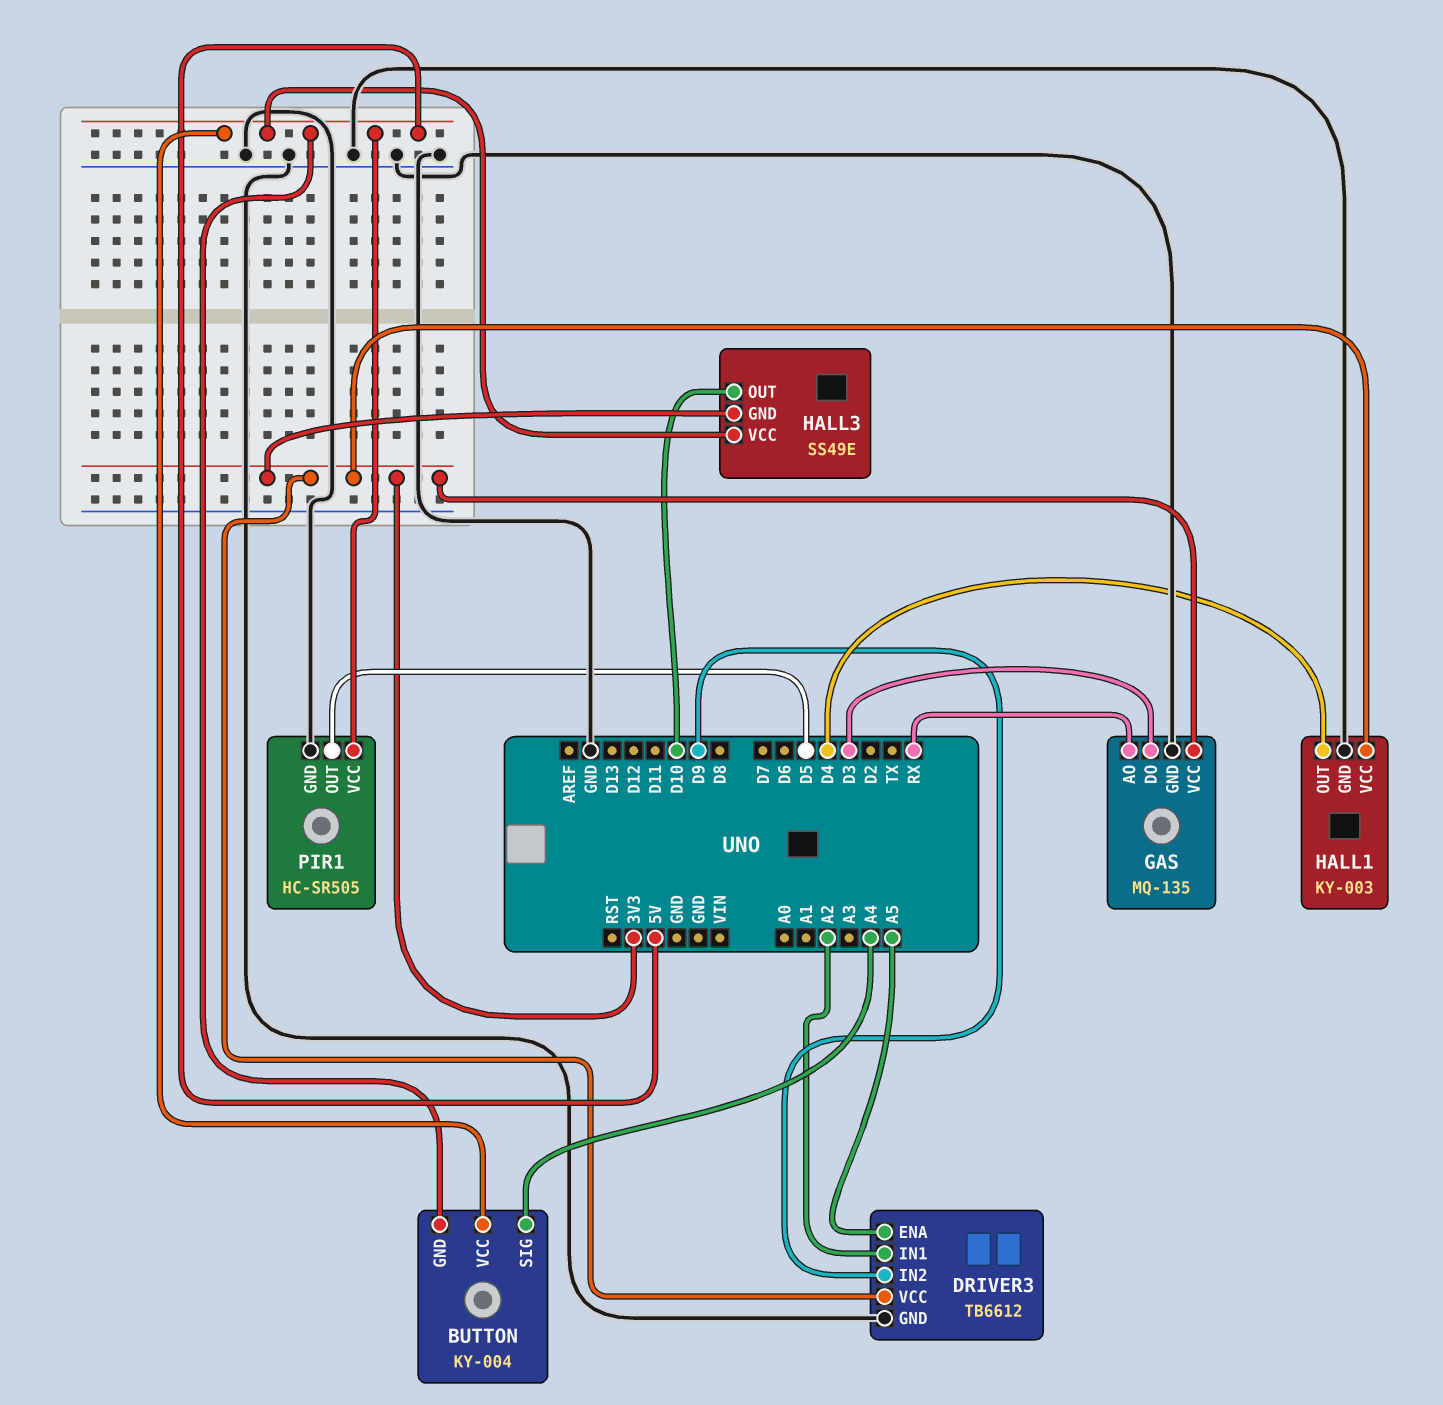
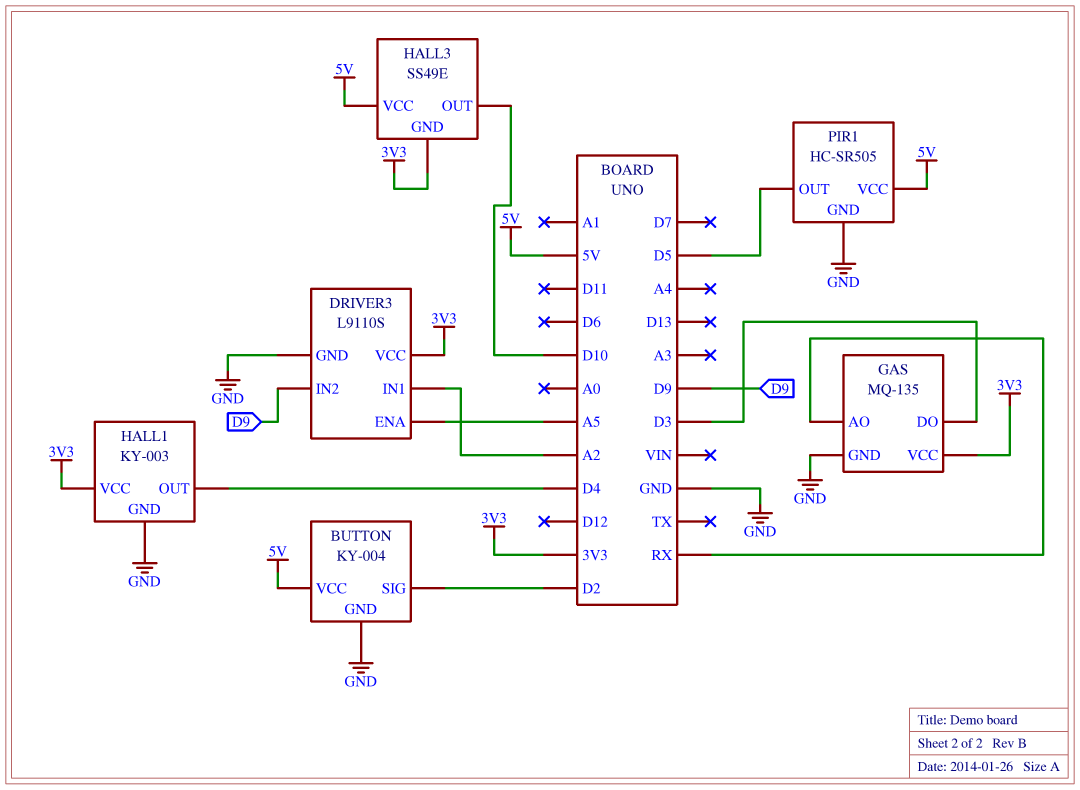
BUTTON pin GND: 5V -> GND
BUTTON pin SIG: A4 -> D2
DRIVER3: TB6612 -> L9110S

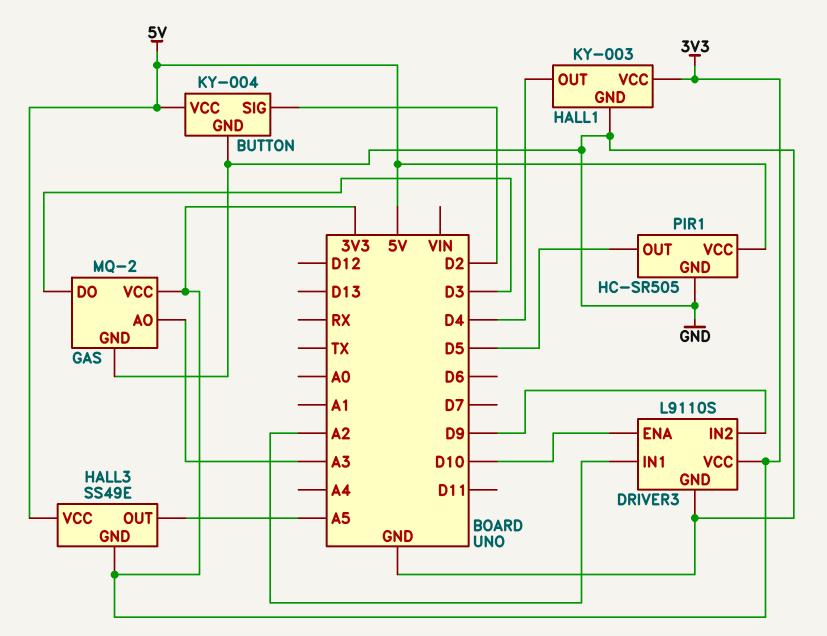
DRIVER3 pin ENA: A5 -> D10
GAS: MQ-135 -> MQ-2
GAS pin AO: RX -> A3
HALL3 pin OUT: D10 -> A5

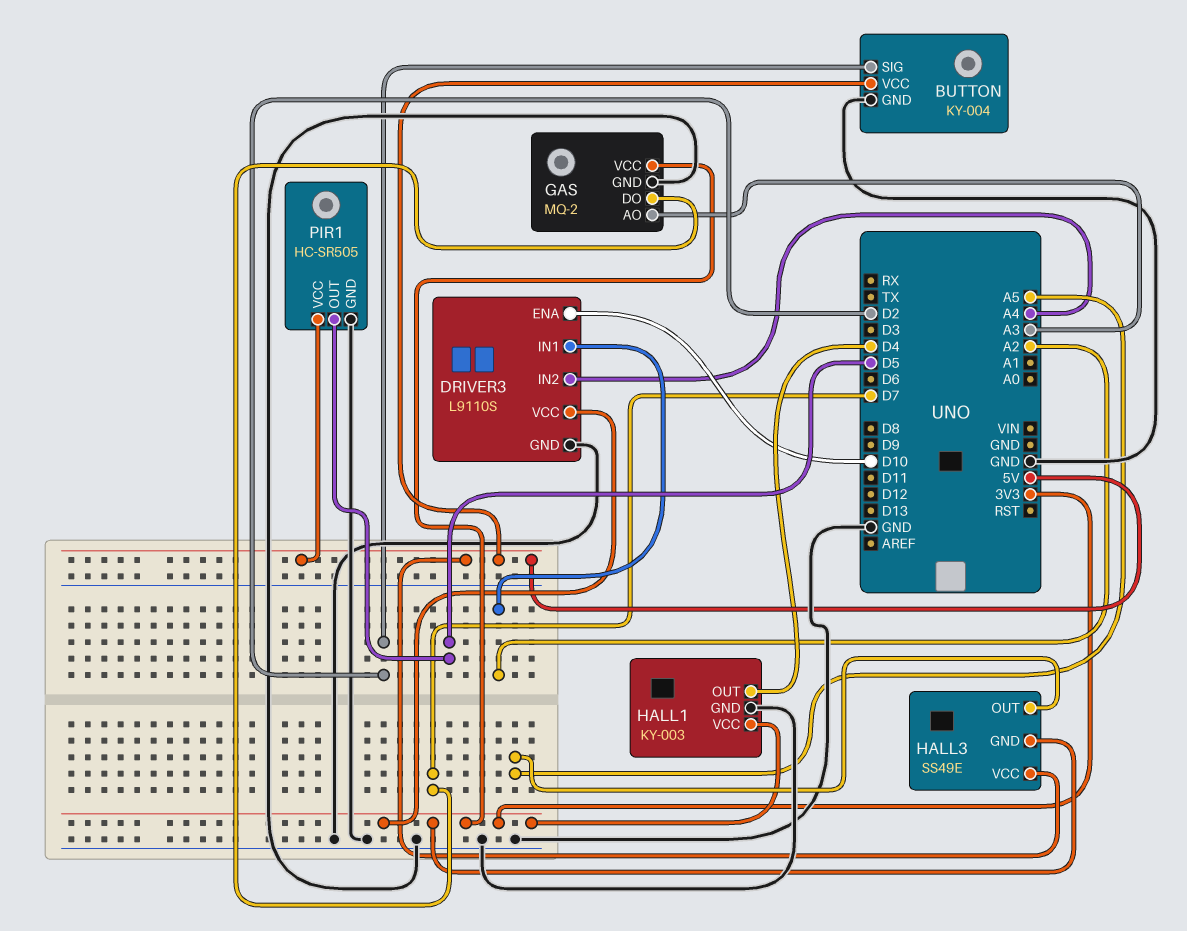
DRIVER3 pin IN2: D9 -> A4
GAS pin DO: D3 -> D7

